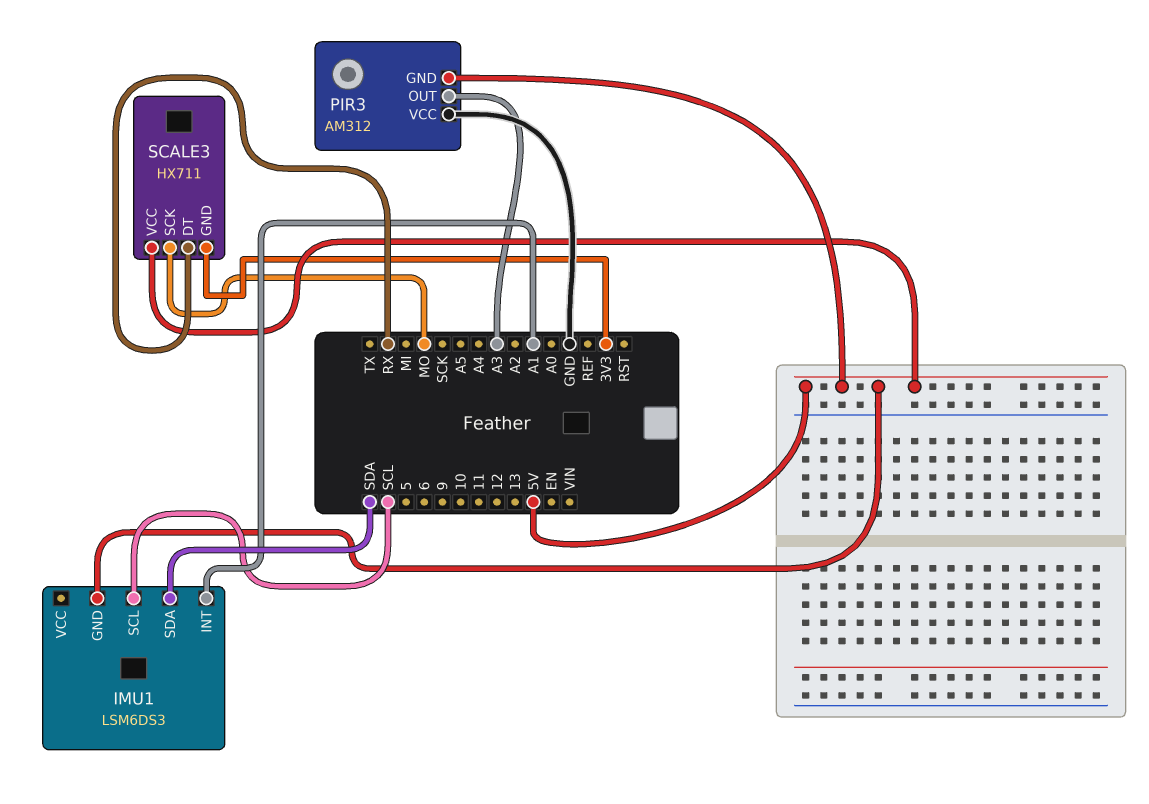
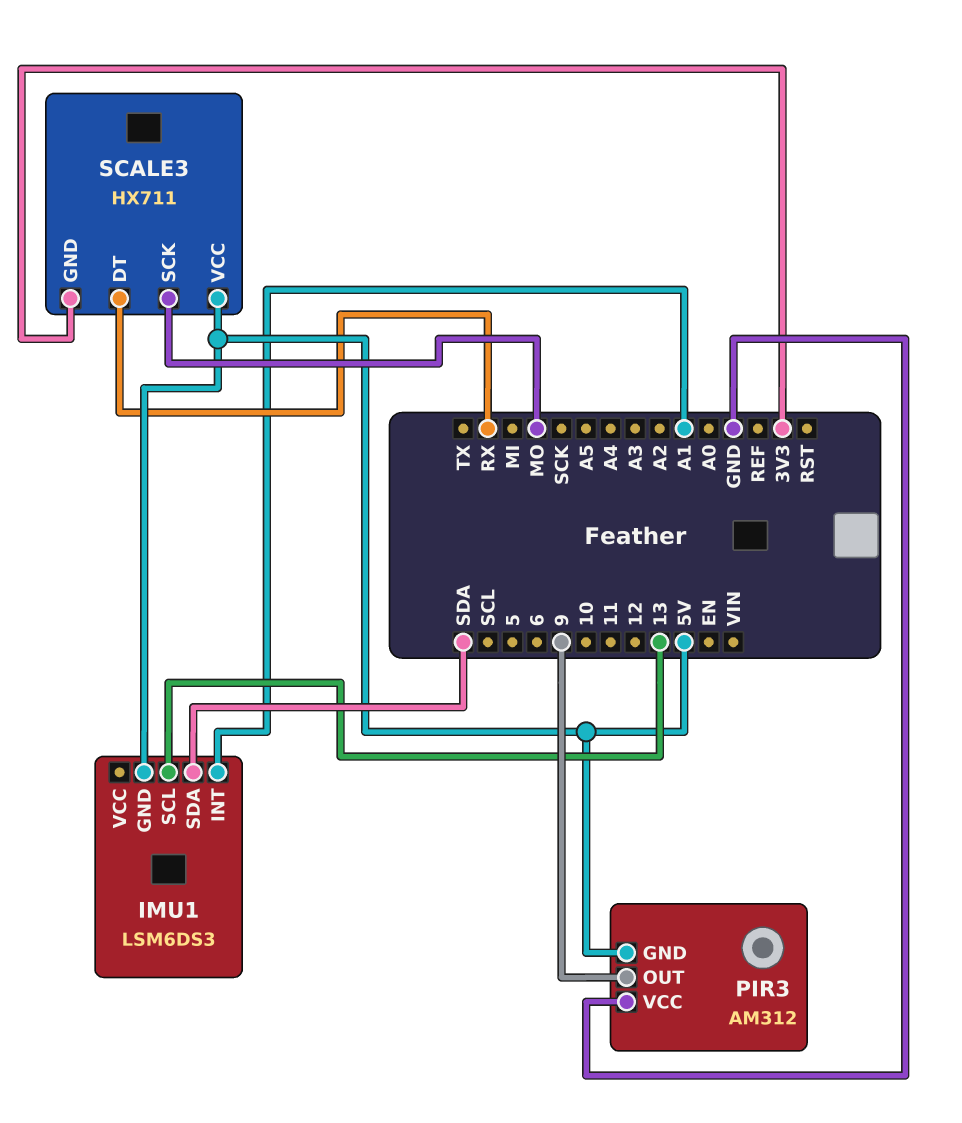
IMU1 pin SCL: SCL -> 13
PIR3 pin OUT: A3 -> 9

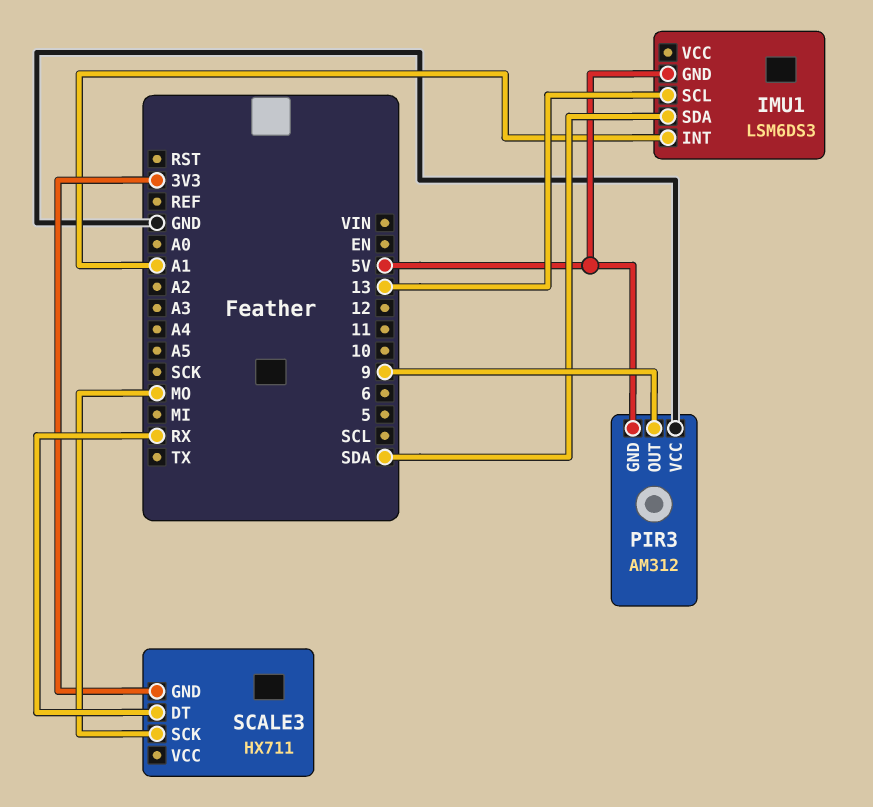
SCALE3 pin VCC: 5V -> none

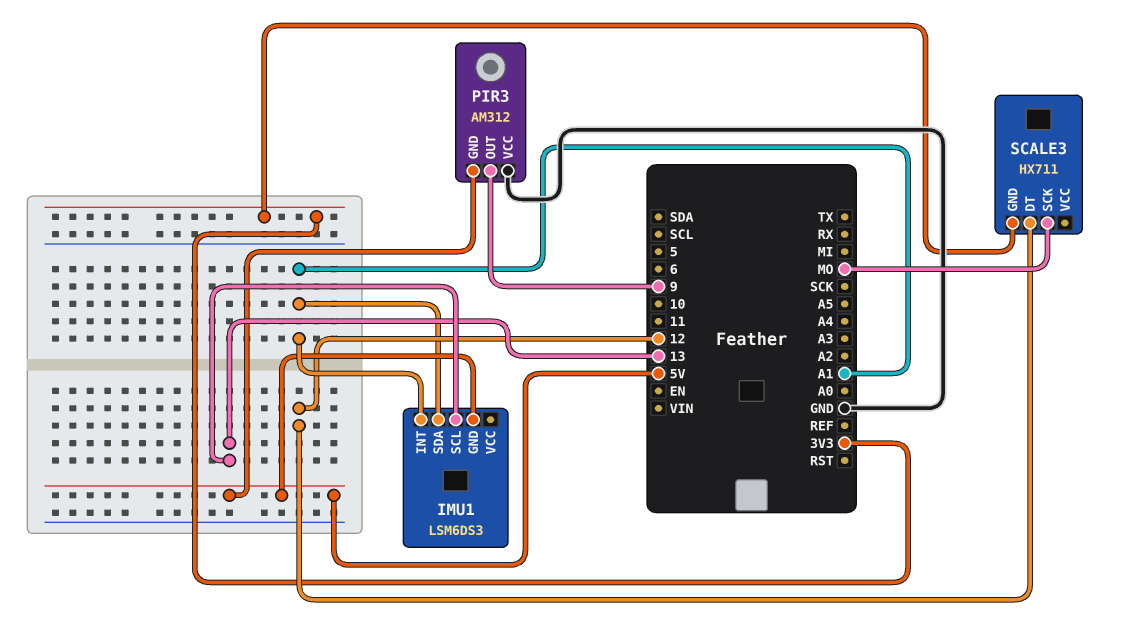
IMU1 pin SDA: SDA -> A1
SCALE3 pin DT: RX -> 12

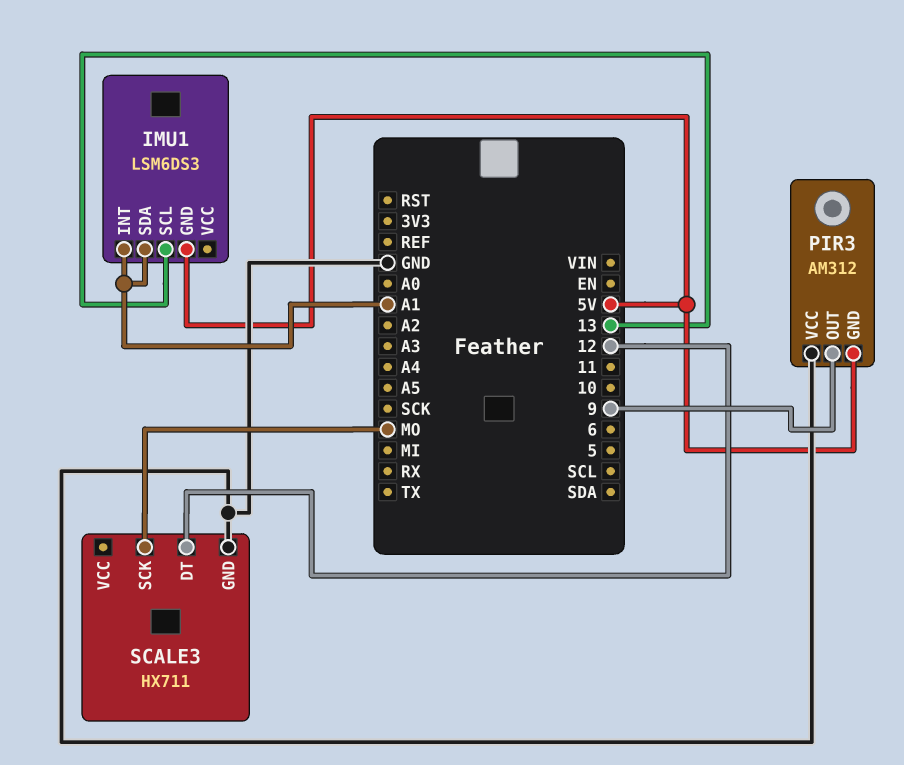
SCALE3 pin GND: 3V3 -> GND

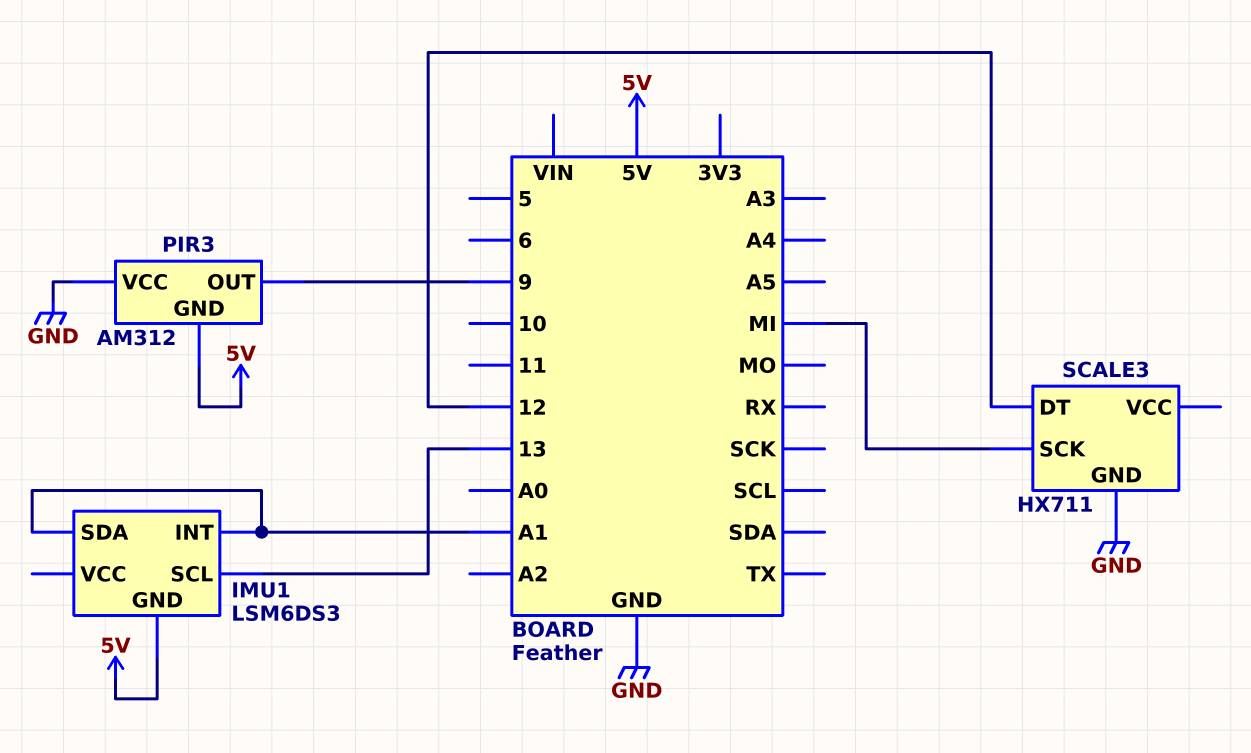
SCALE3 pin SCK: MO -> MI

